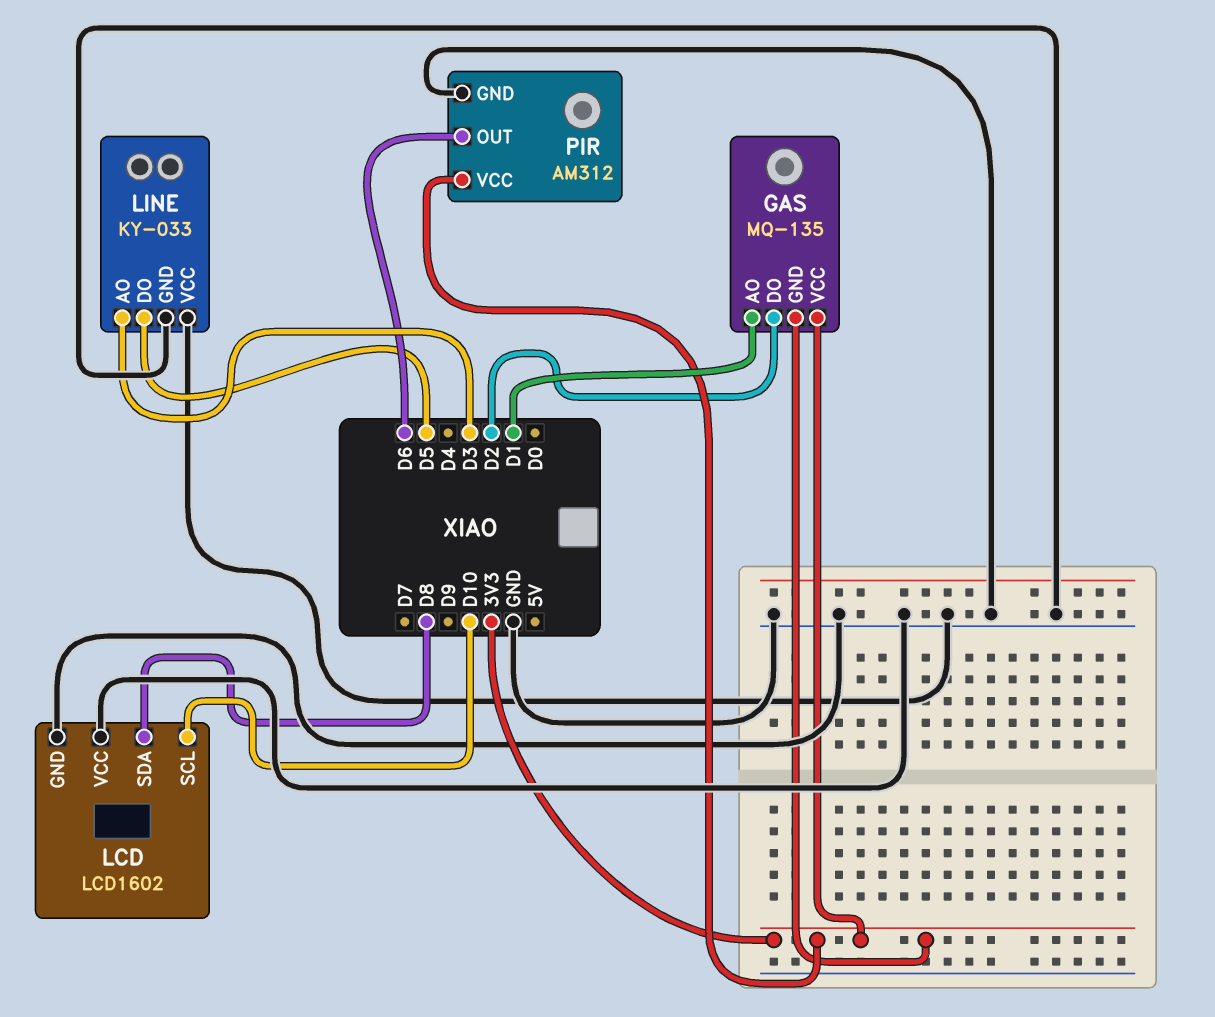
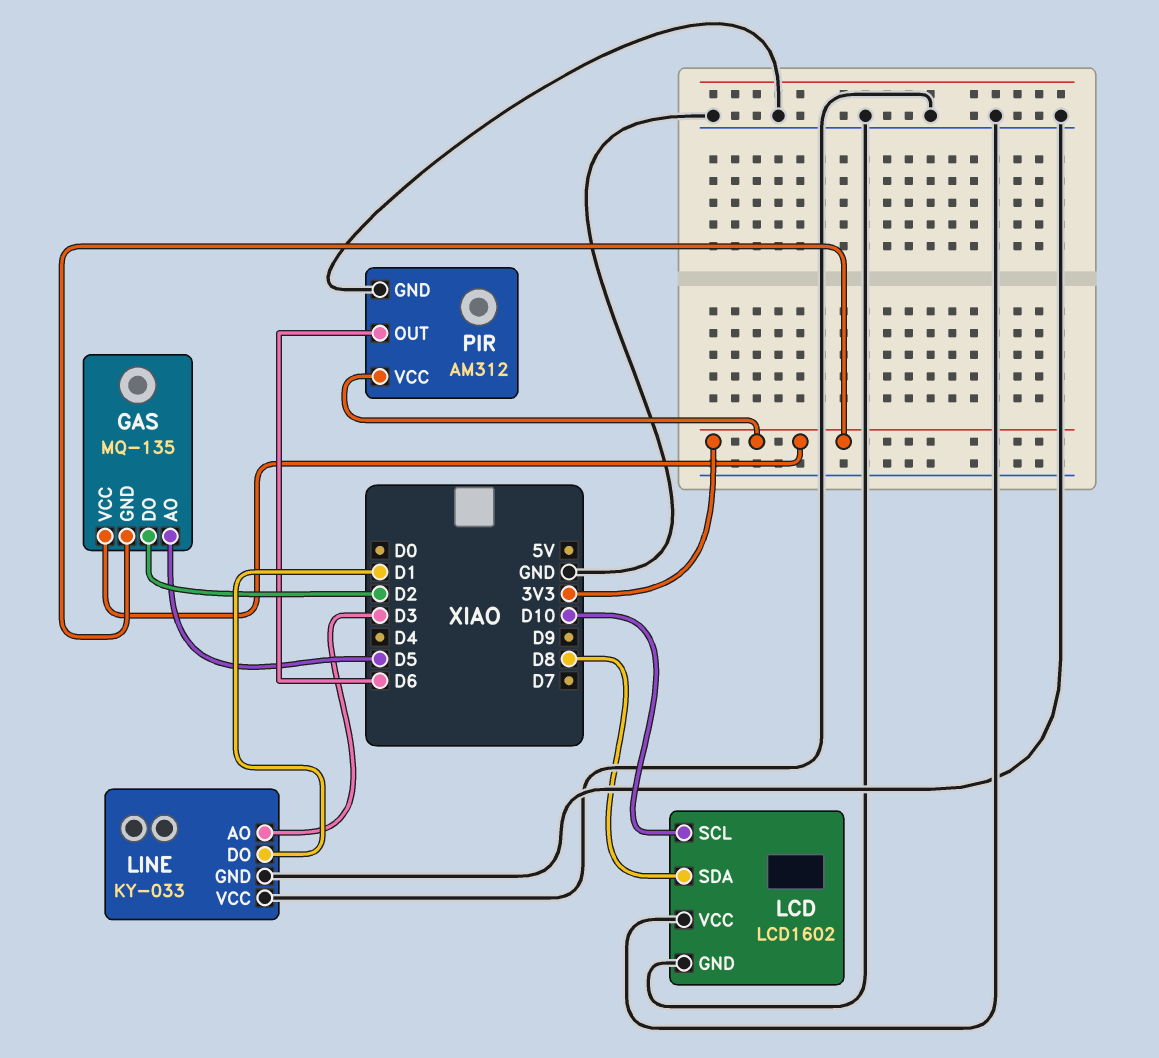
GAS pin AO: D1 -> D5
LINE pin DO: D5 -> D1

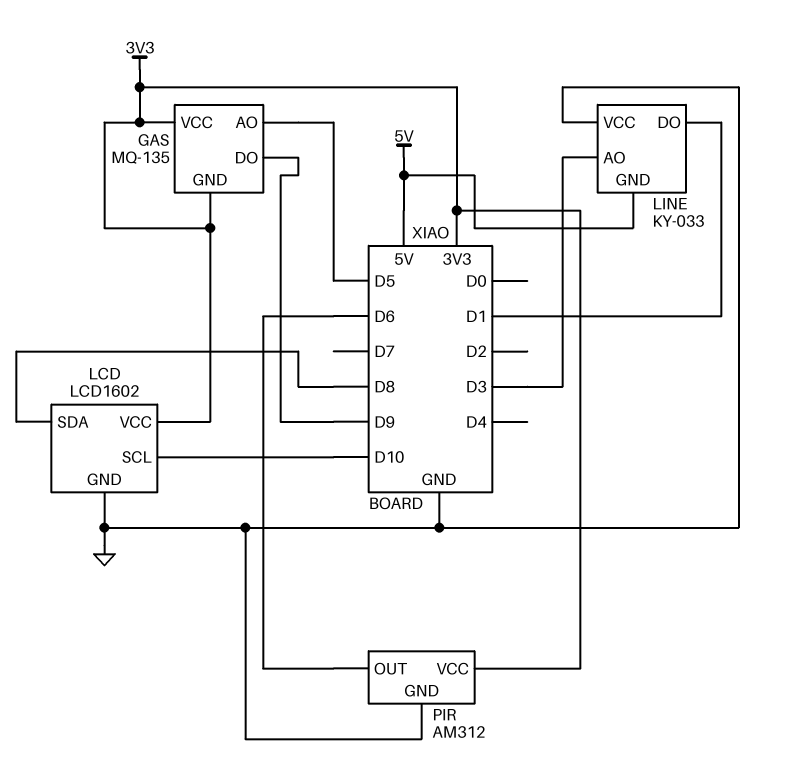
GAS pin DO: D2 -> D9
LCD pin VCC: GND -> 3V3
LINE pin GND: GND -> 5V

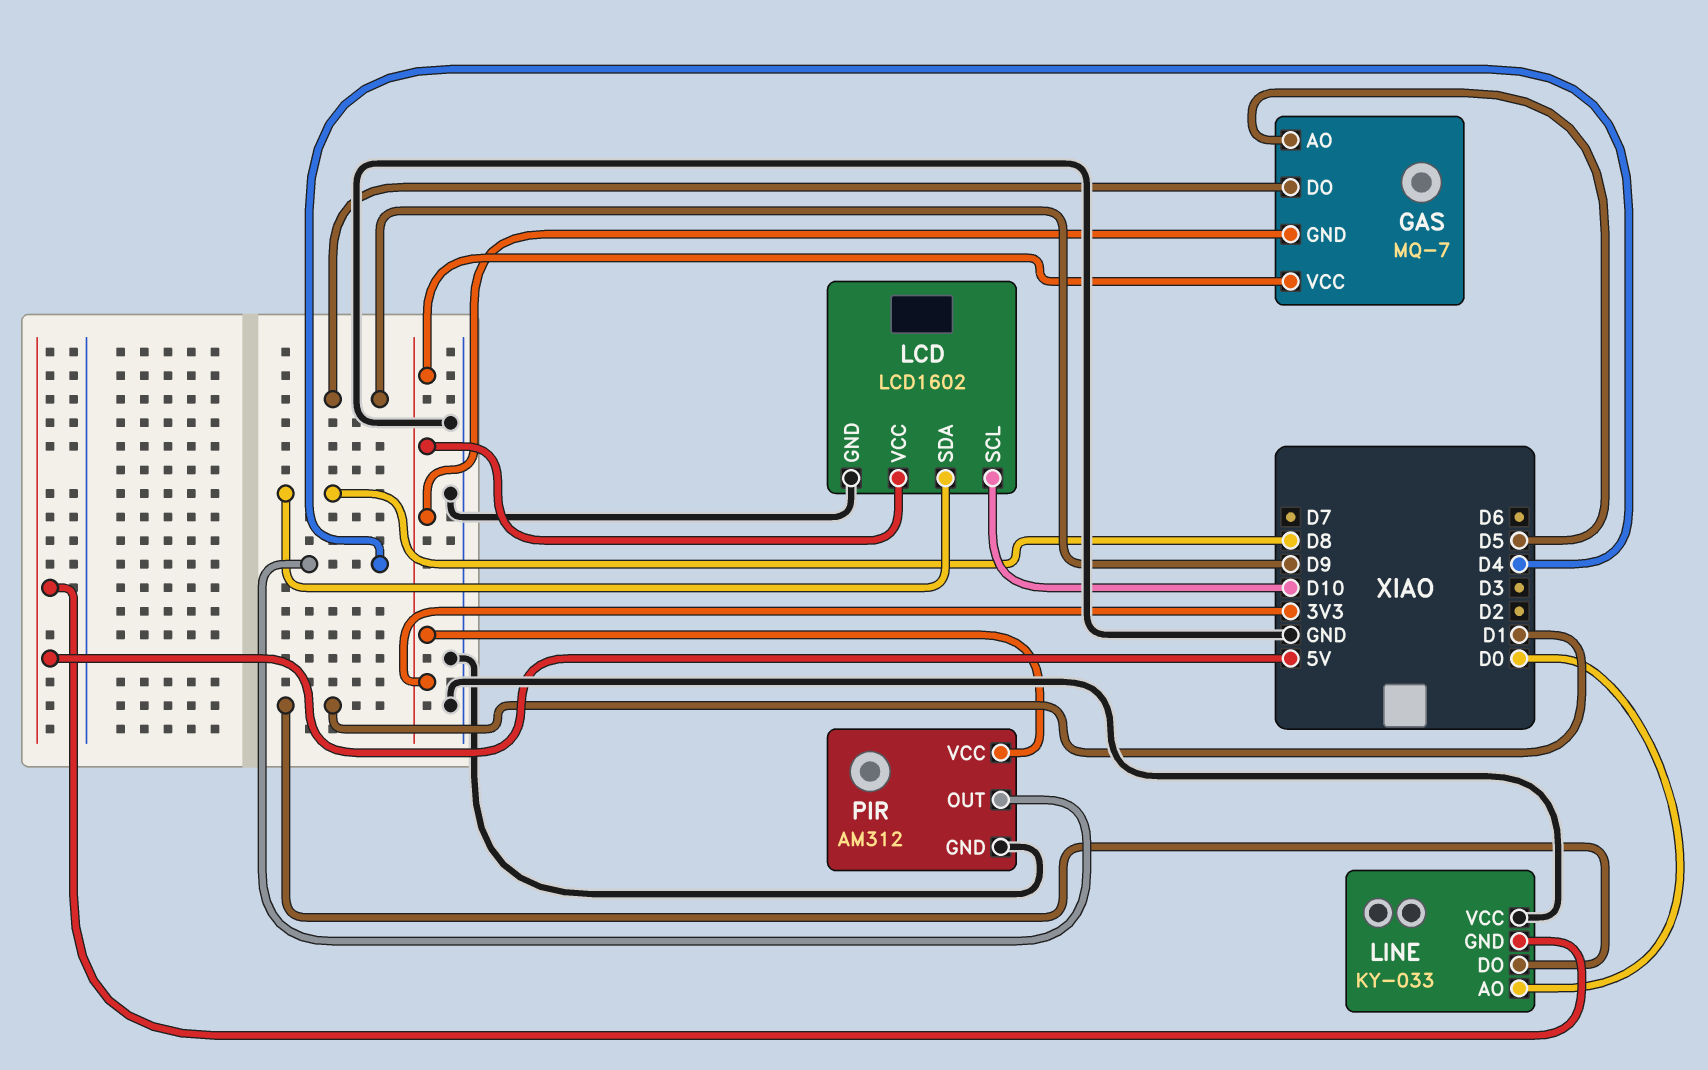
GAS: MQ-135 -> MQ-7
LINE pin AO: D3 -> D0
PIR pin OUT: D6 -> D4

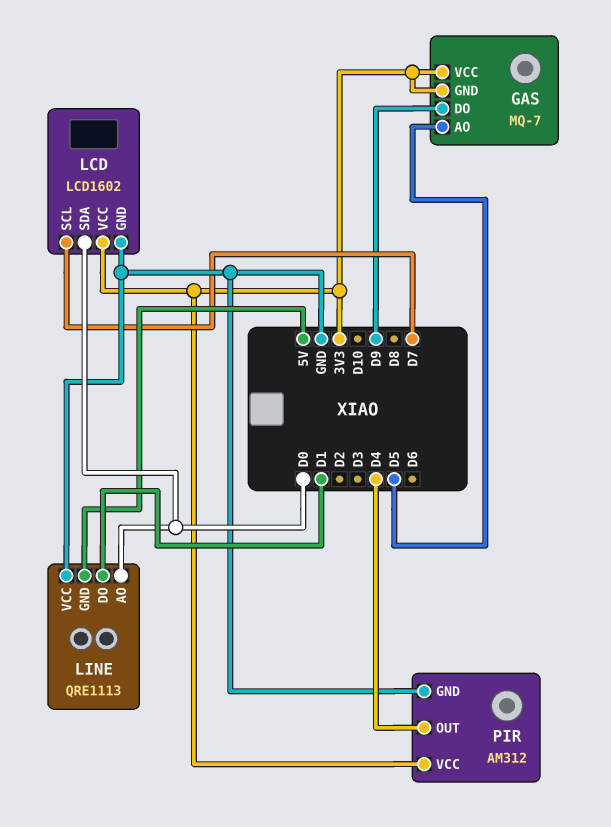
LCD pin SCL: D10 -> D7
LCD pin SDA: D8 -> D0
LINE: KY-033 -> QRE1113

